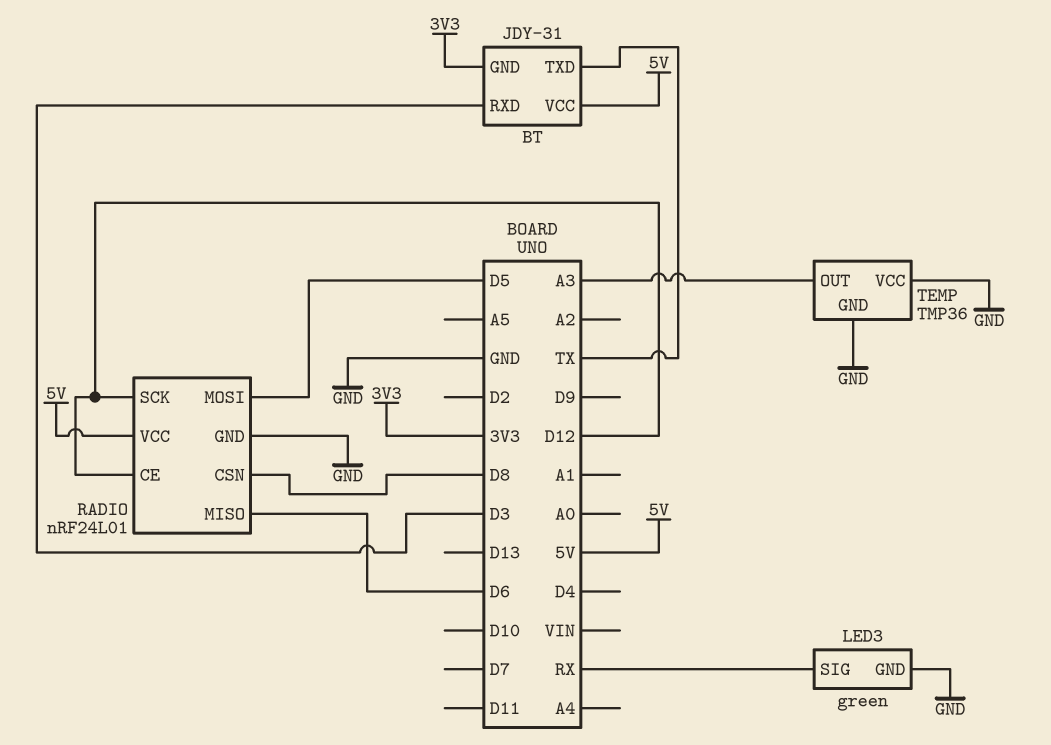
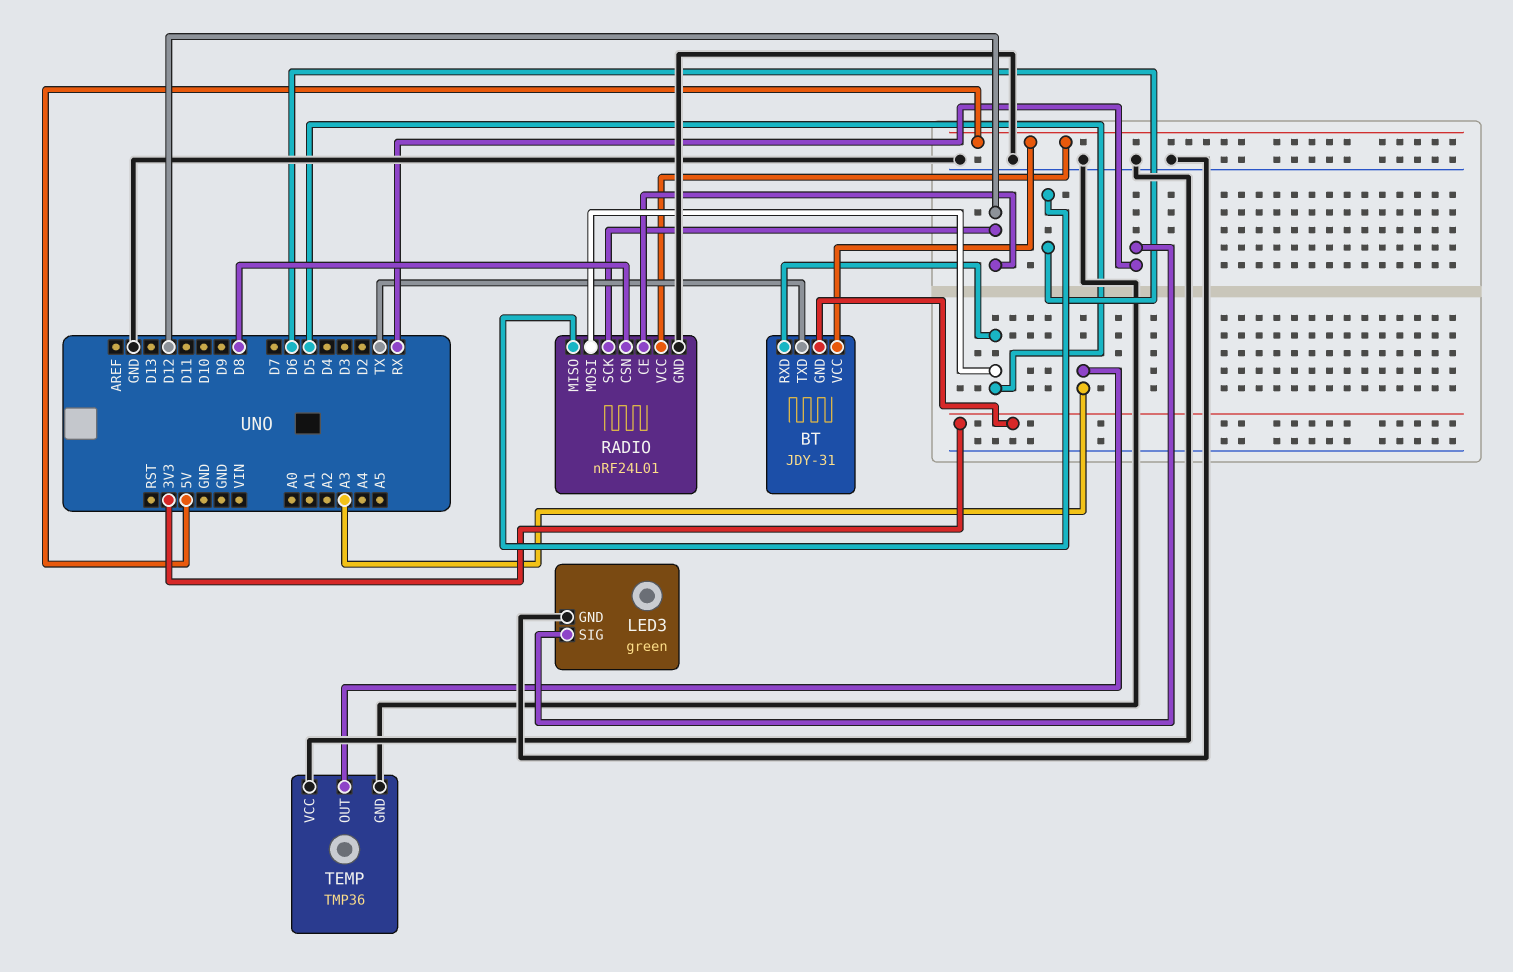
BT pin RXD: D3 -> D5

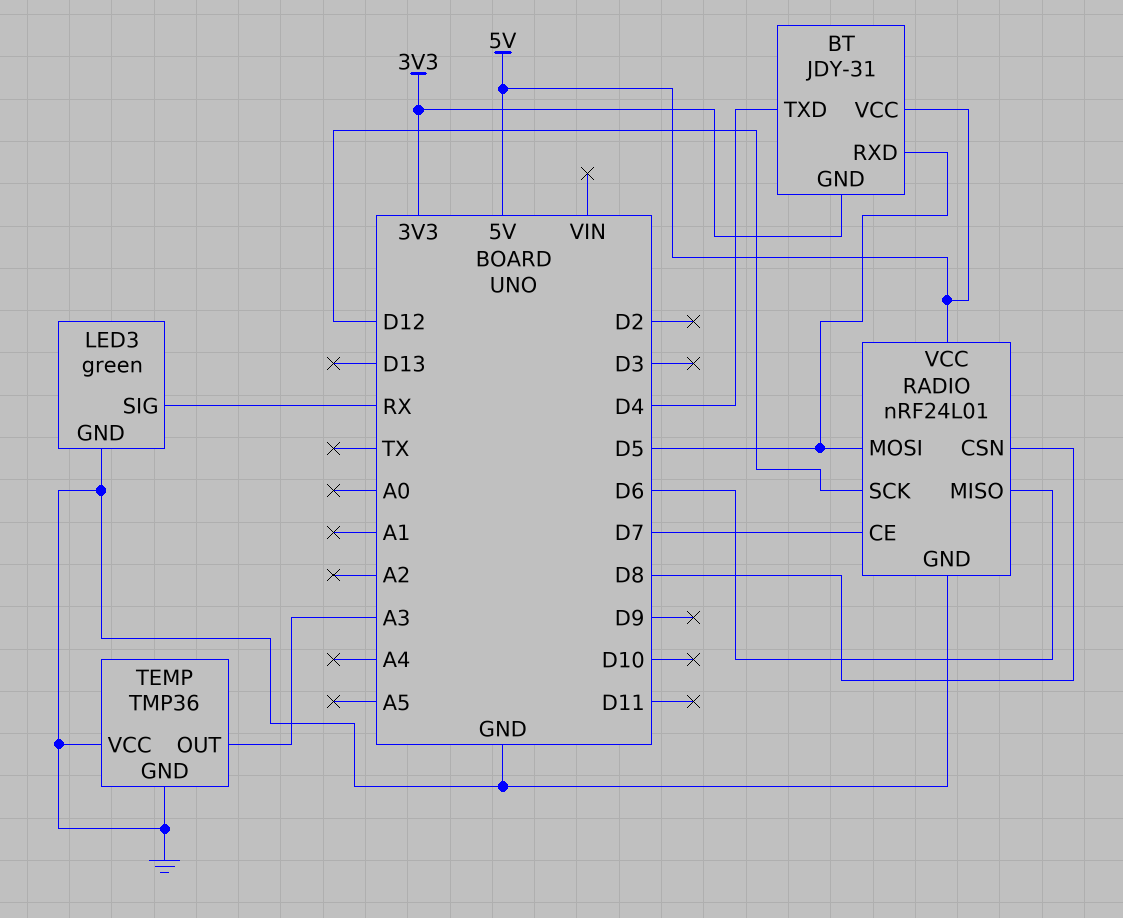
BT pin TXD: TX -> D4
RADIO pin CE: D12 -> D7

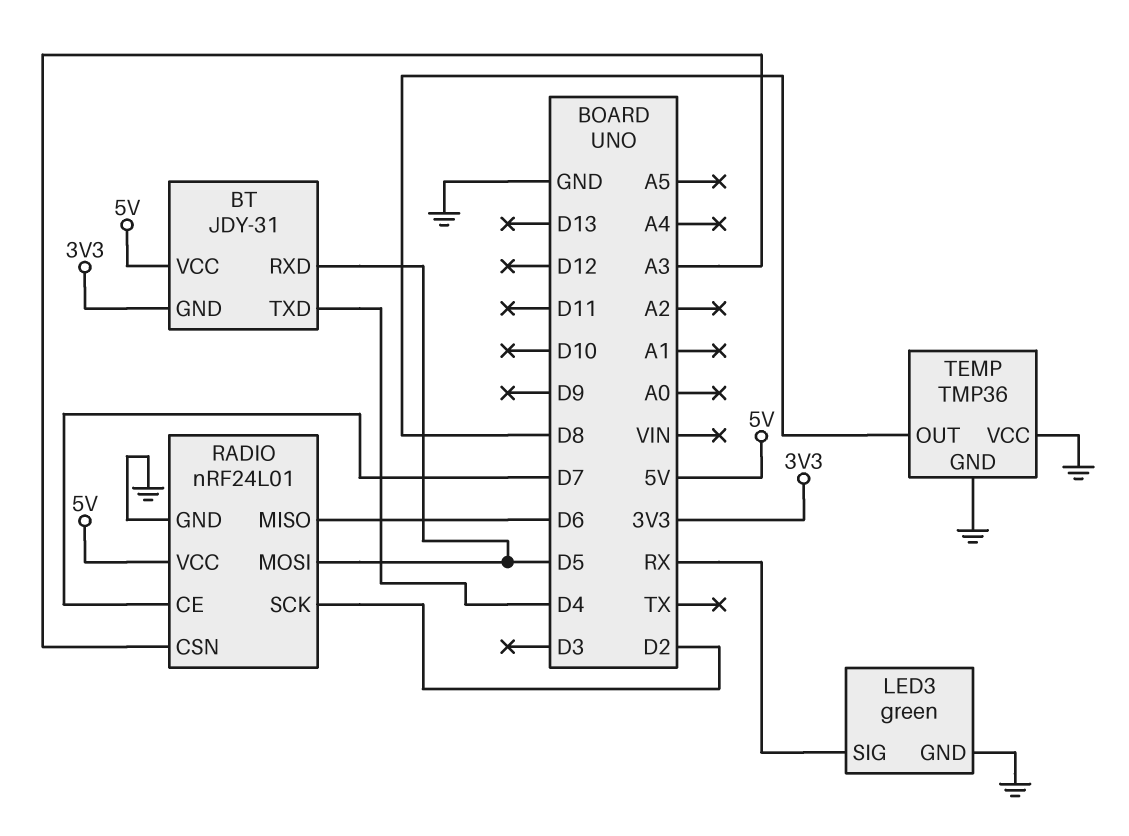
RADIO pin CSN: D8 -> A3
RADIO pin SCK: D12 -> D2
TEMP pin OUT: A3 -> D8

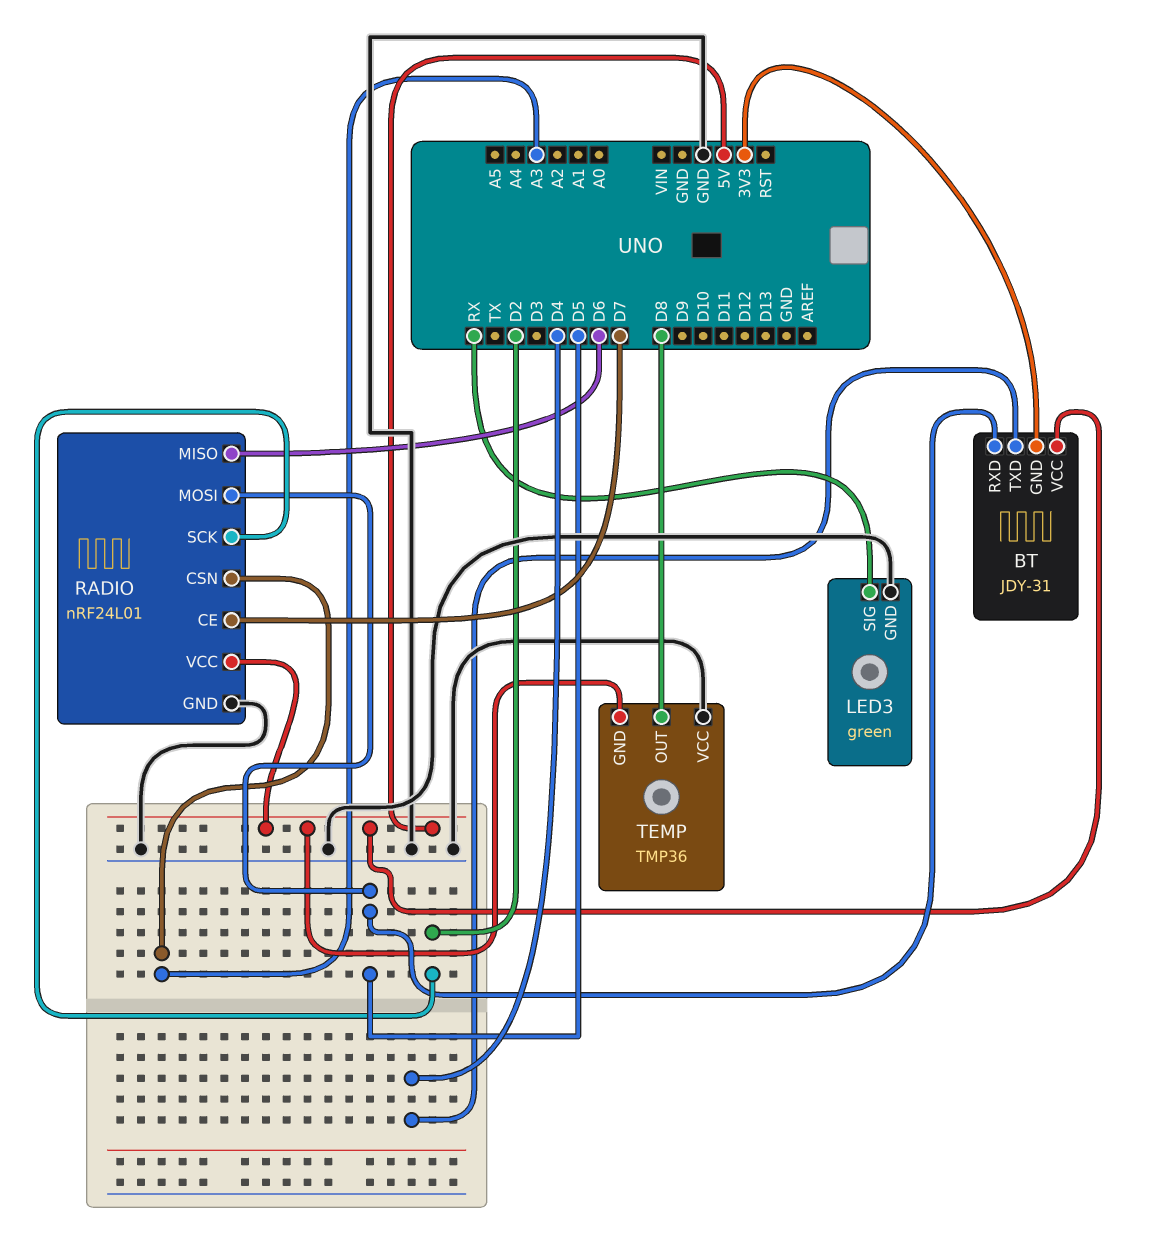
TEMP pin GND: GND -> 5V

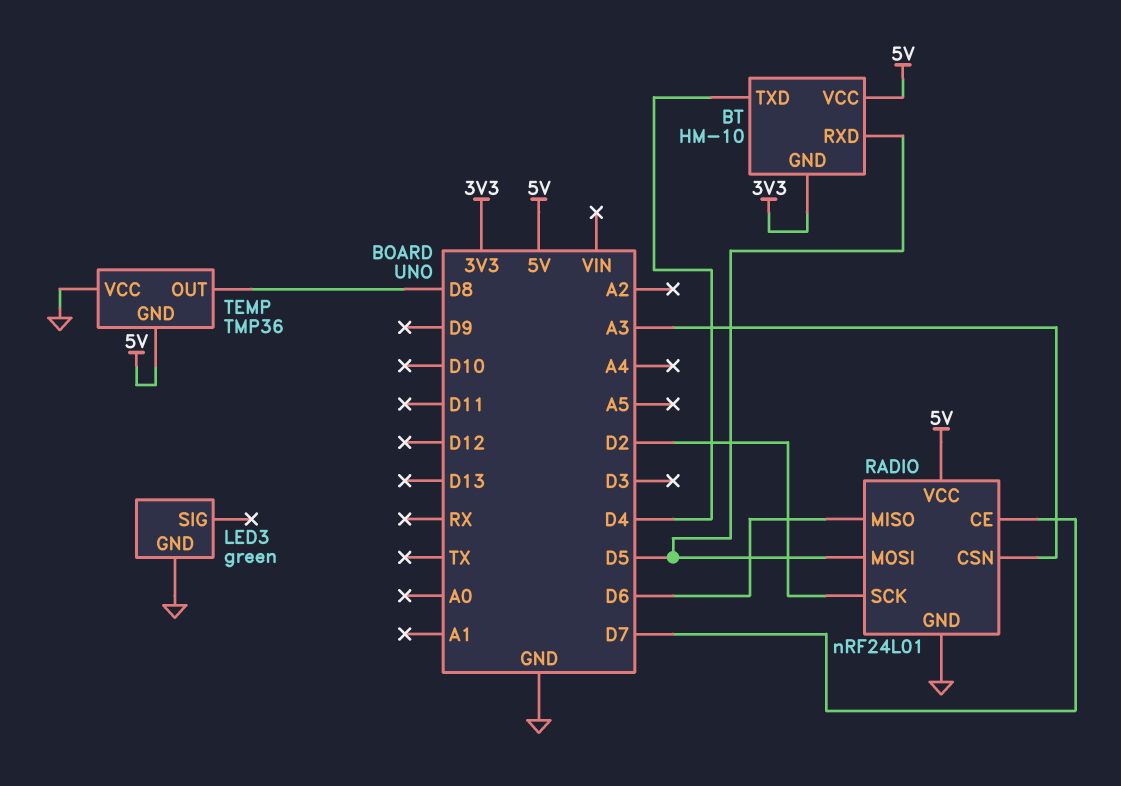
BT: JDY-31 -> HM-10
LED3 pin SIG: RX -> none

